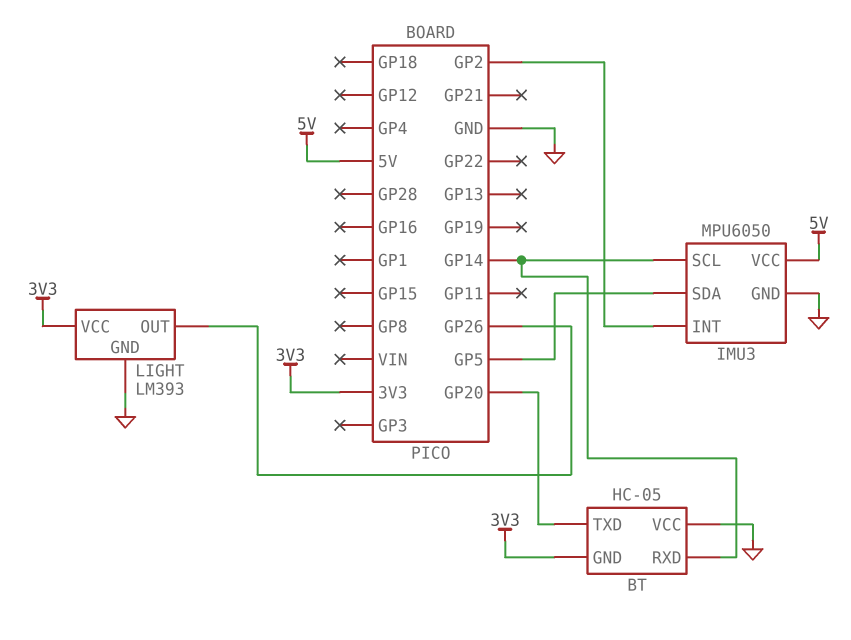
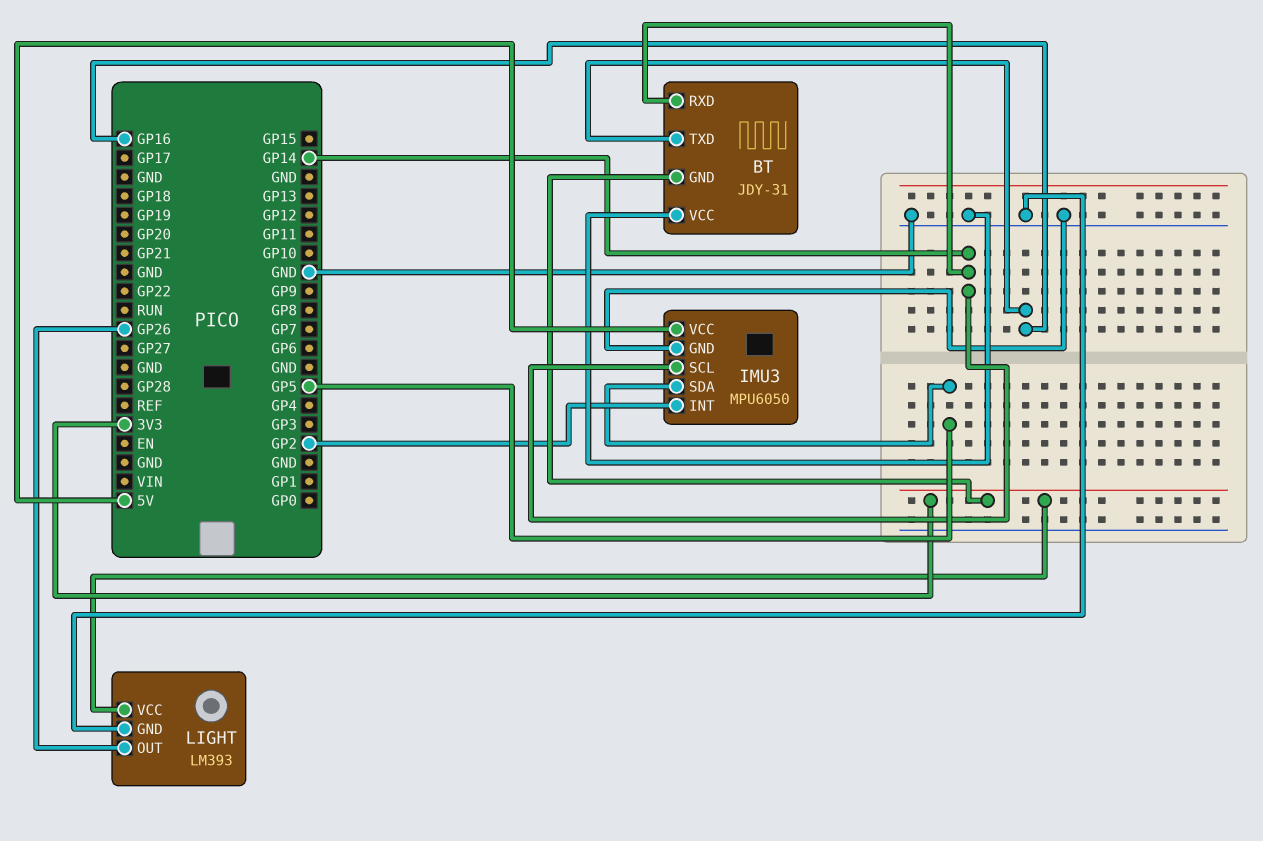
BT: HC-05 -> JDY-31
BT pin TXD: GP20 -> GP16

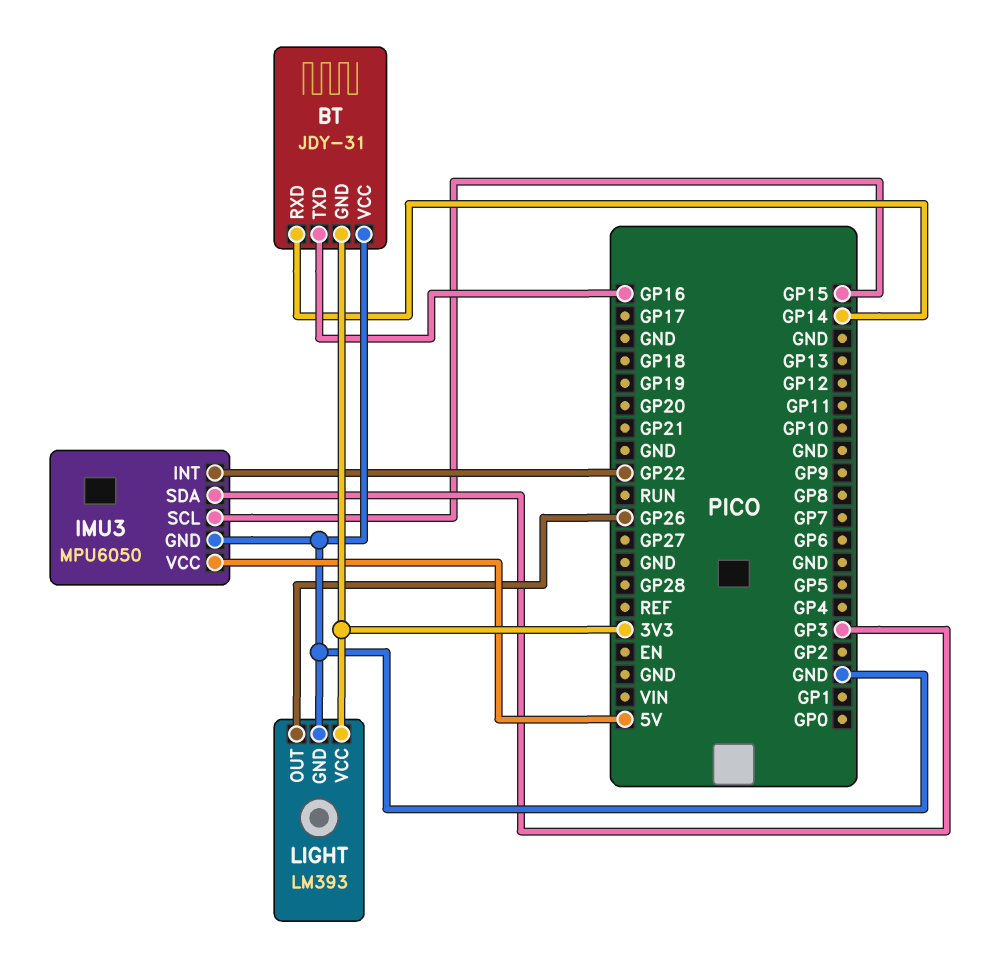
IMU3 pin INT: GP2 -> GP22
IMU3 pin SCL: GP14 -> GP15
IMU3 pin SDA: GP5 -> GP3

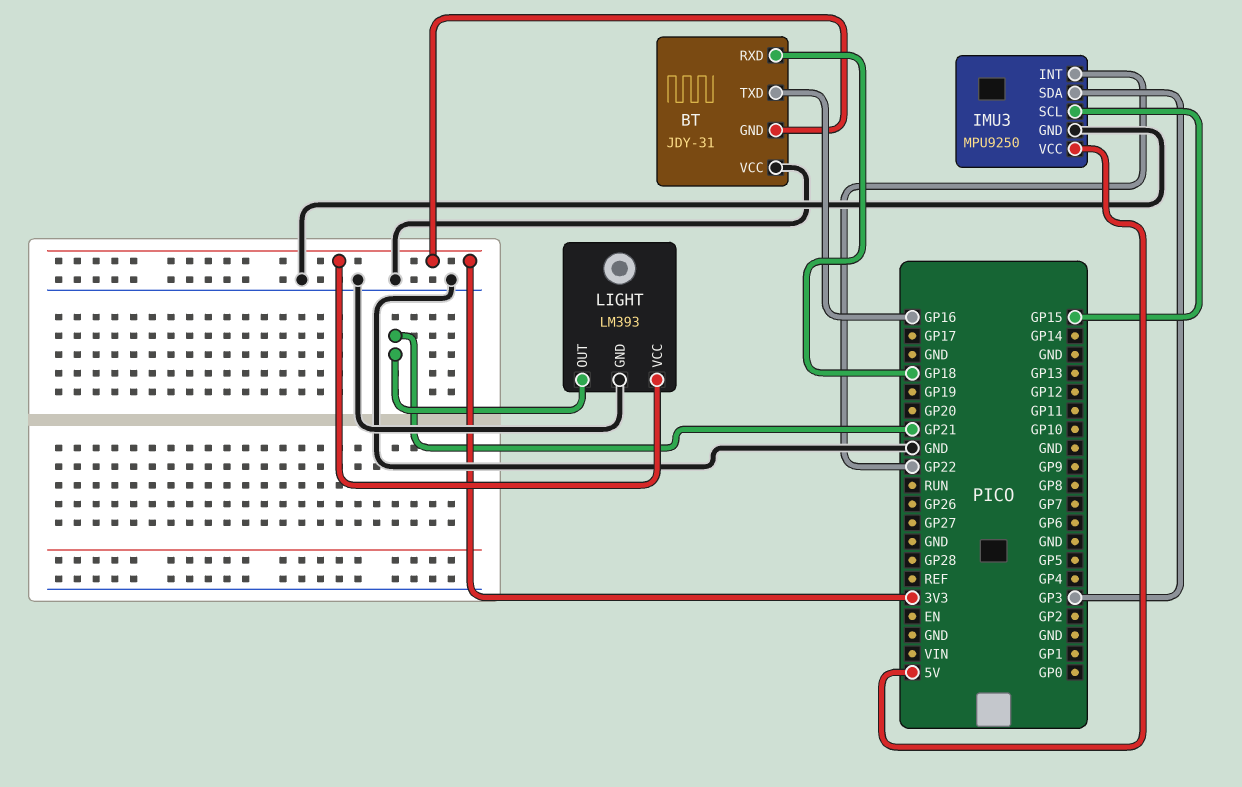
BT pin RXD: GP14 -> GP18
IMU3: MPU6050 -> MPU9250
LIGHT pin OUT: GP26 -> GP21

